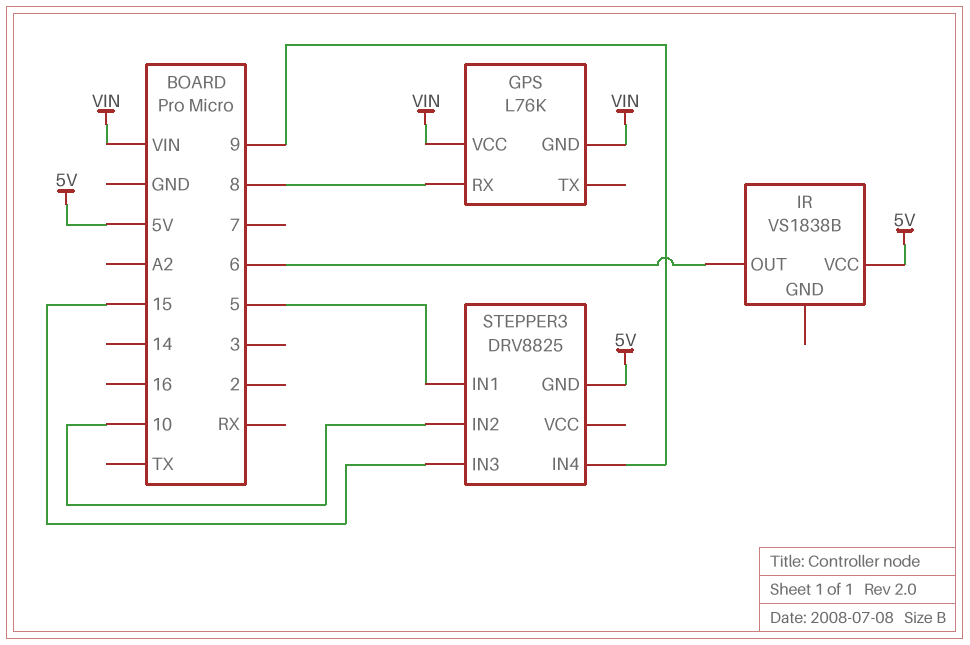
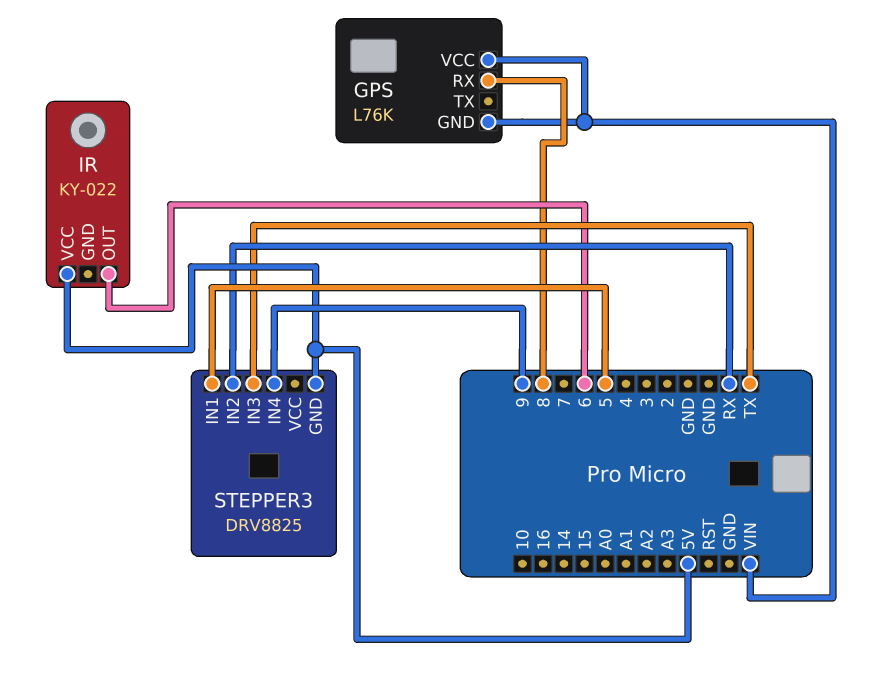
IR: VS1838B -> KY-022
STEPPER3 pin IN2: 10 -> RX
STEPPER3 pin IN3: 15 -> TX

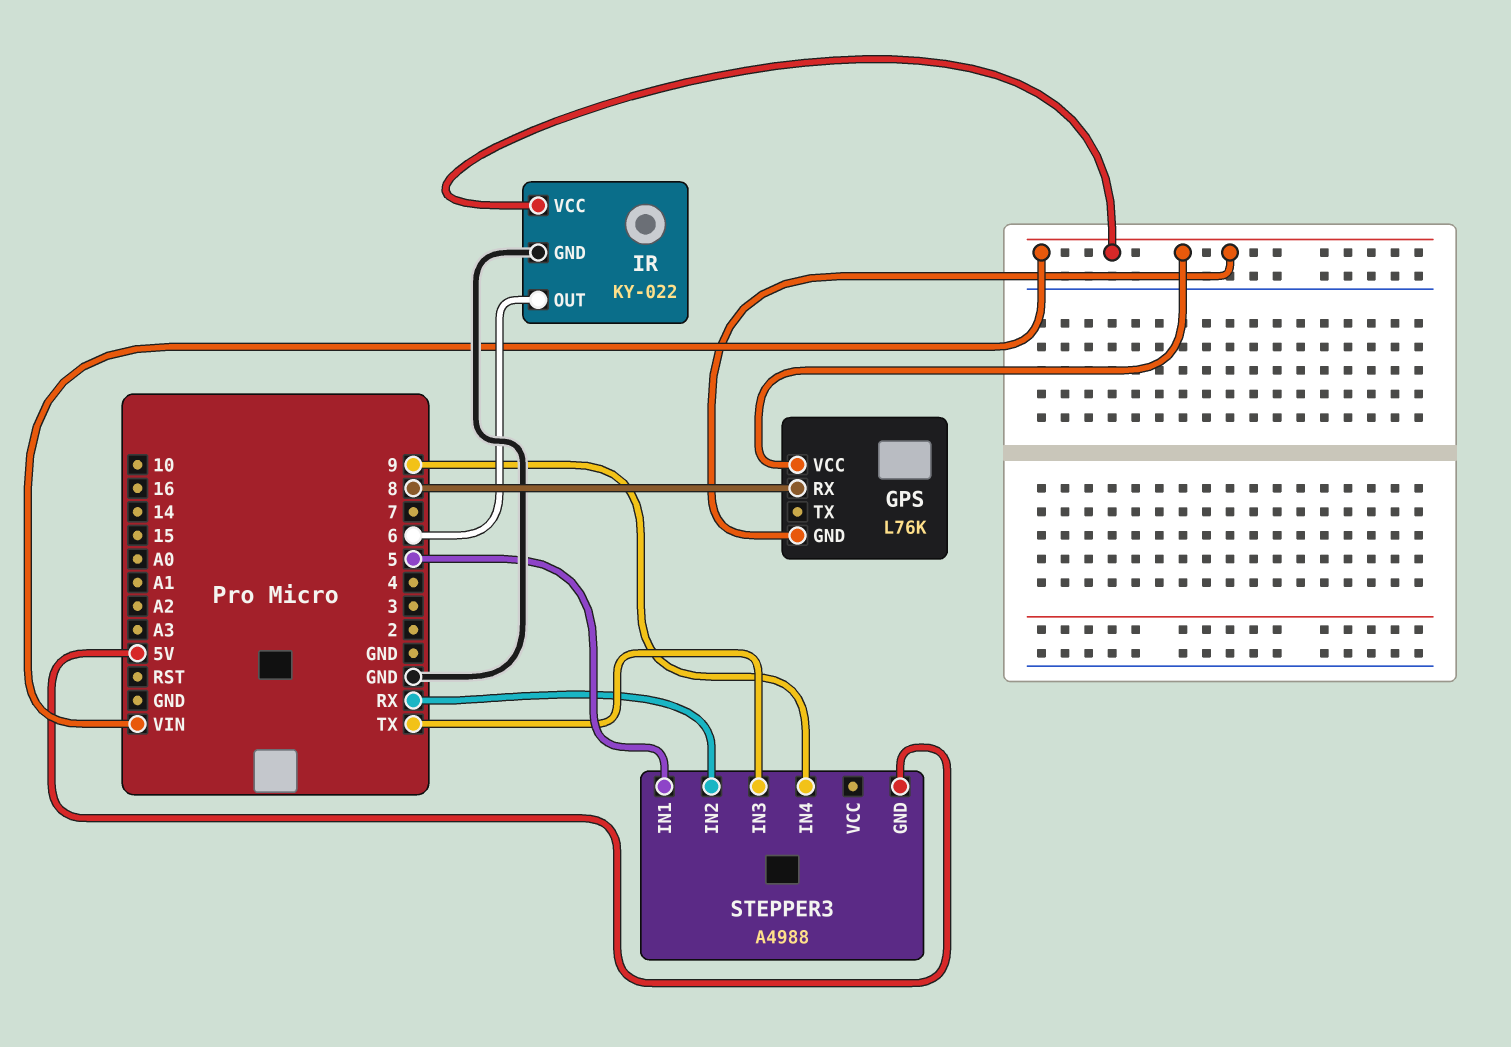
IR pin GND: none -> GND
IR pin VCC: 5V -> VIN
STEPPER3: DRV8825 -> A4988

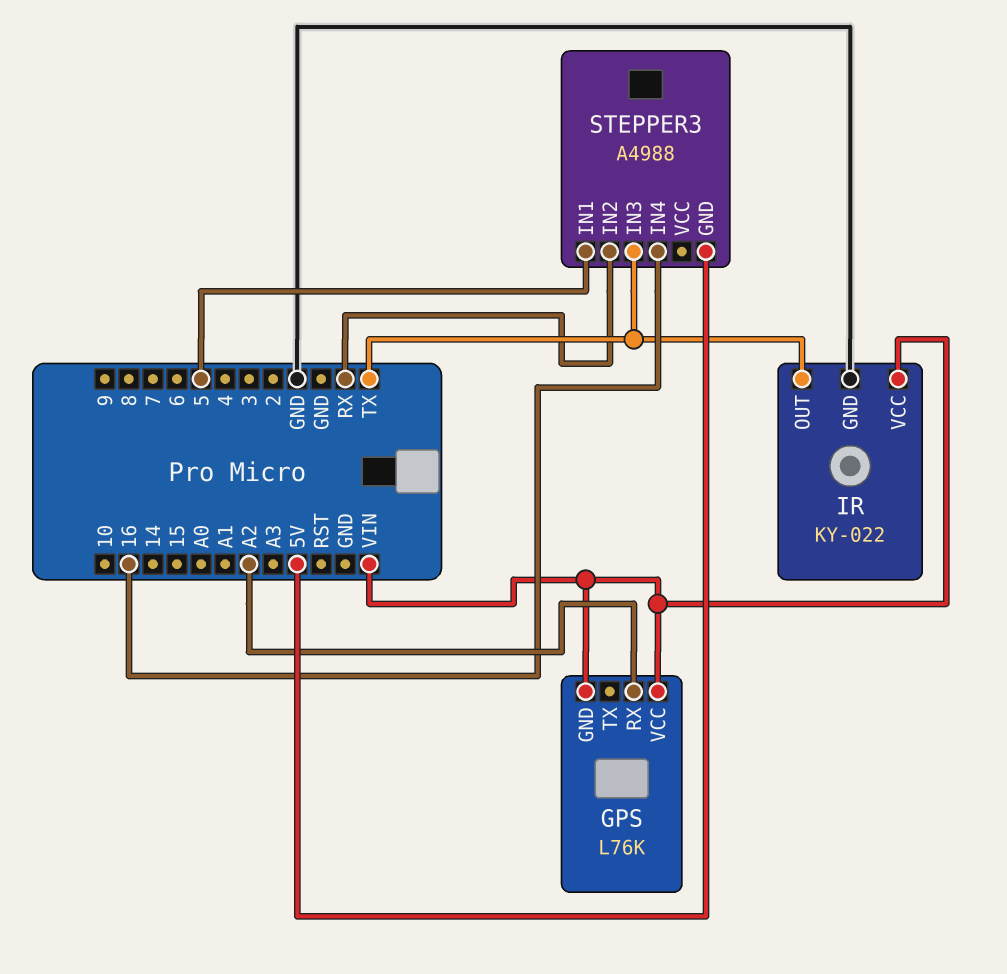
GPS pin RX: 8 -> A2
IR pin OUT: 6 -> TX
STEPPER3 pin IN4: 9 -> 16

